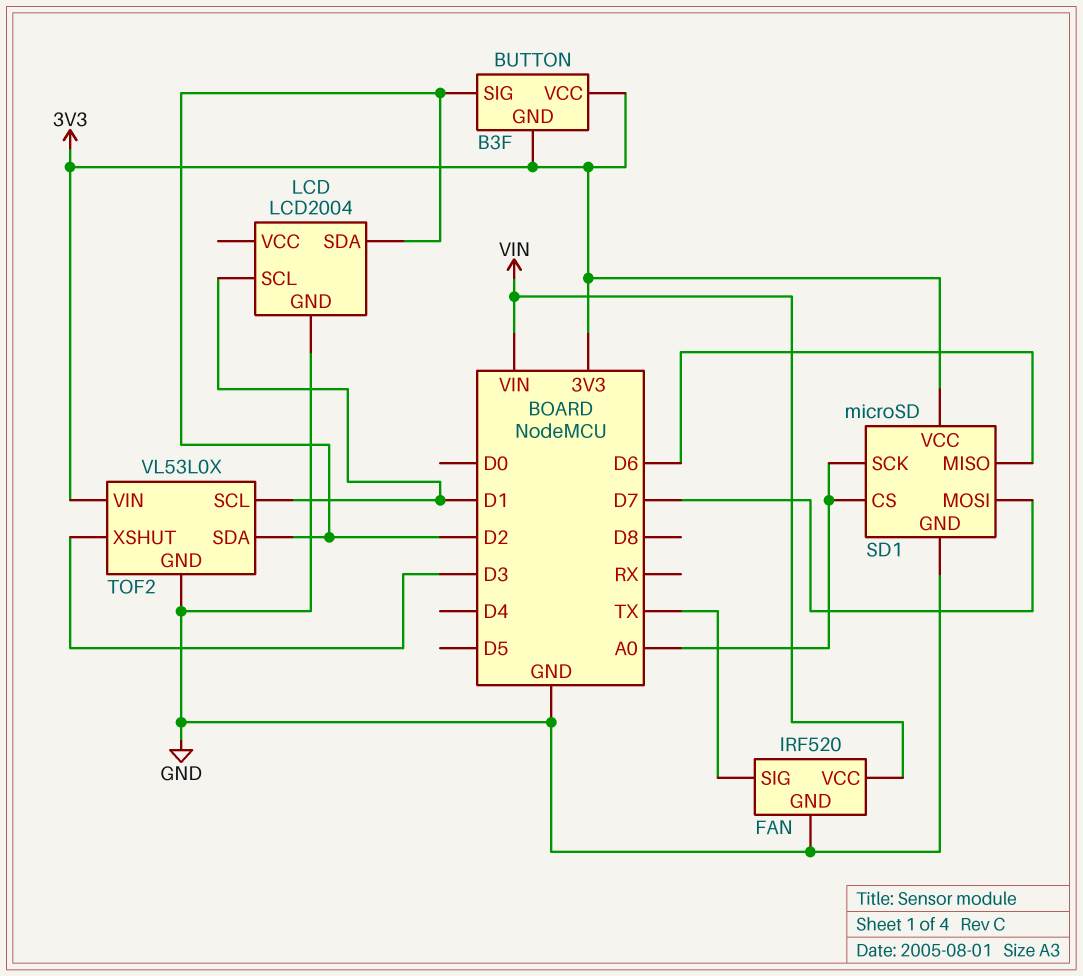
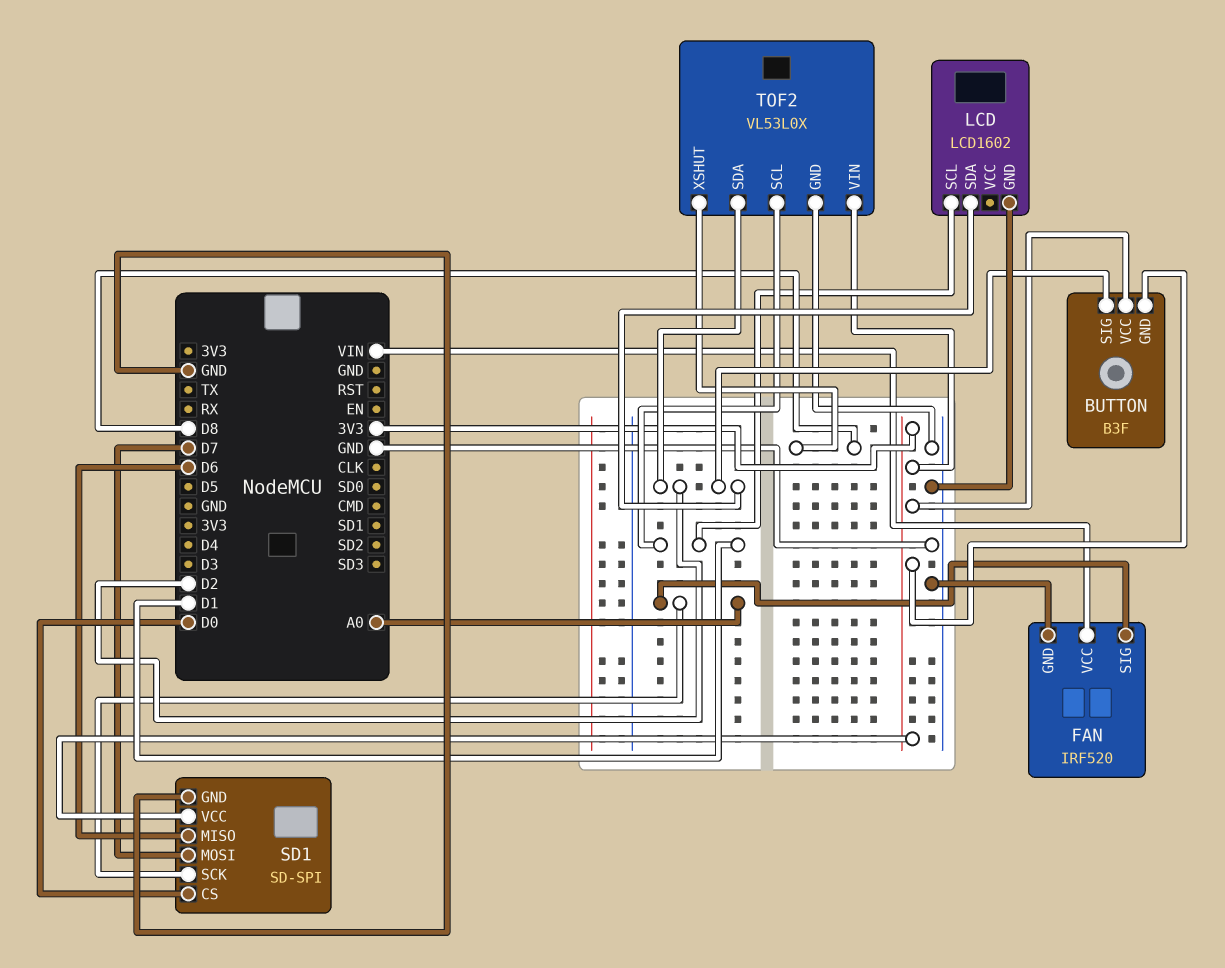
FAN pin SIG: TX -> A0
LCD: LCD2004 -> LCD1602
SD1: microSD -> SD-SPI
SD1 pin CS: A0 -> D0
TOF2 pin XSHUT: D3 -> D8

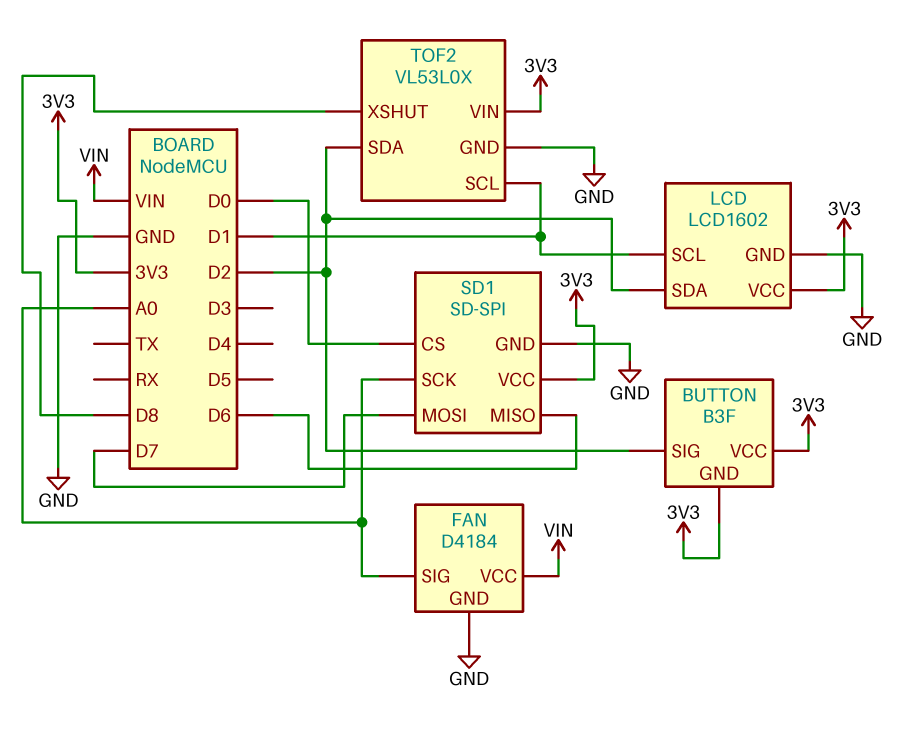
FAN: IRF520 -> D4184
LCD pin VCC: none -> 3V3

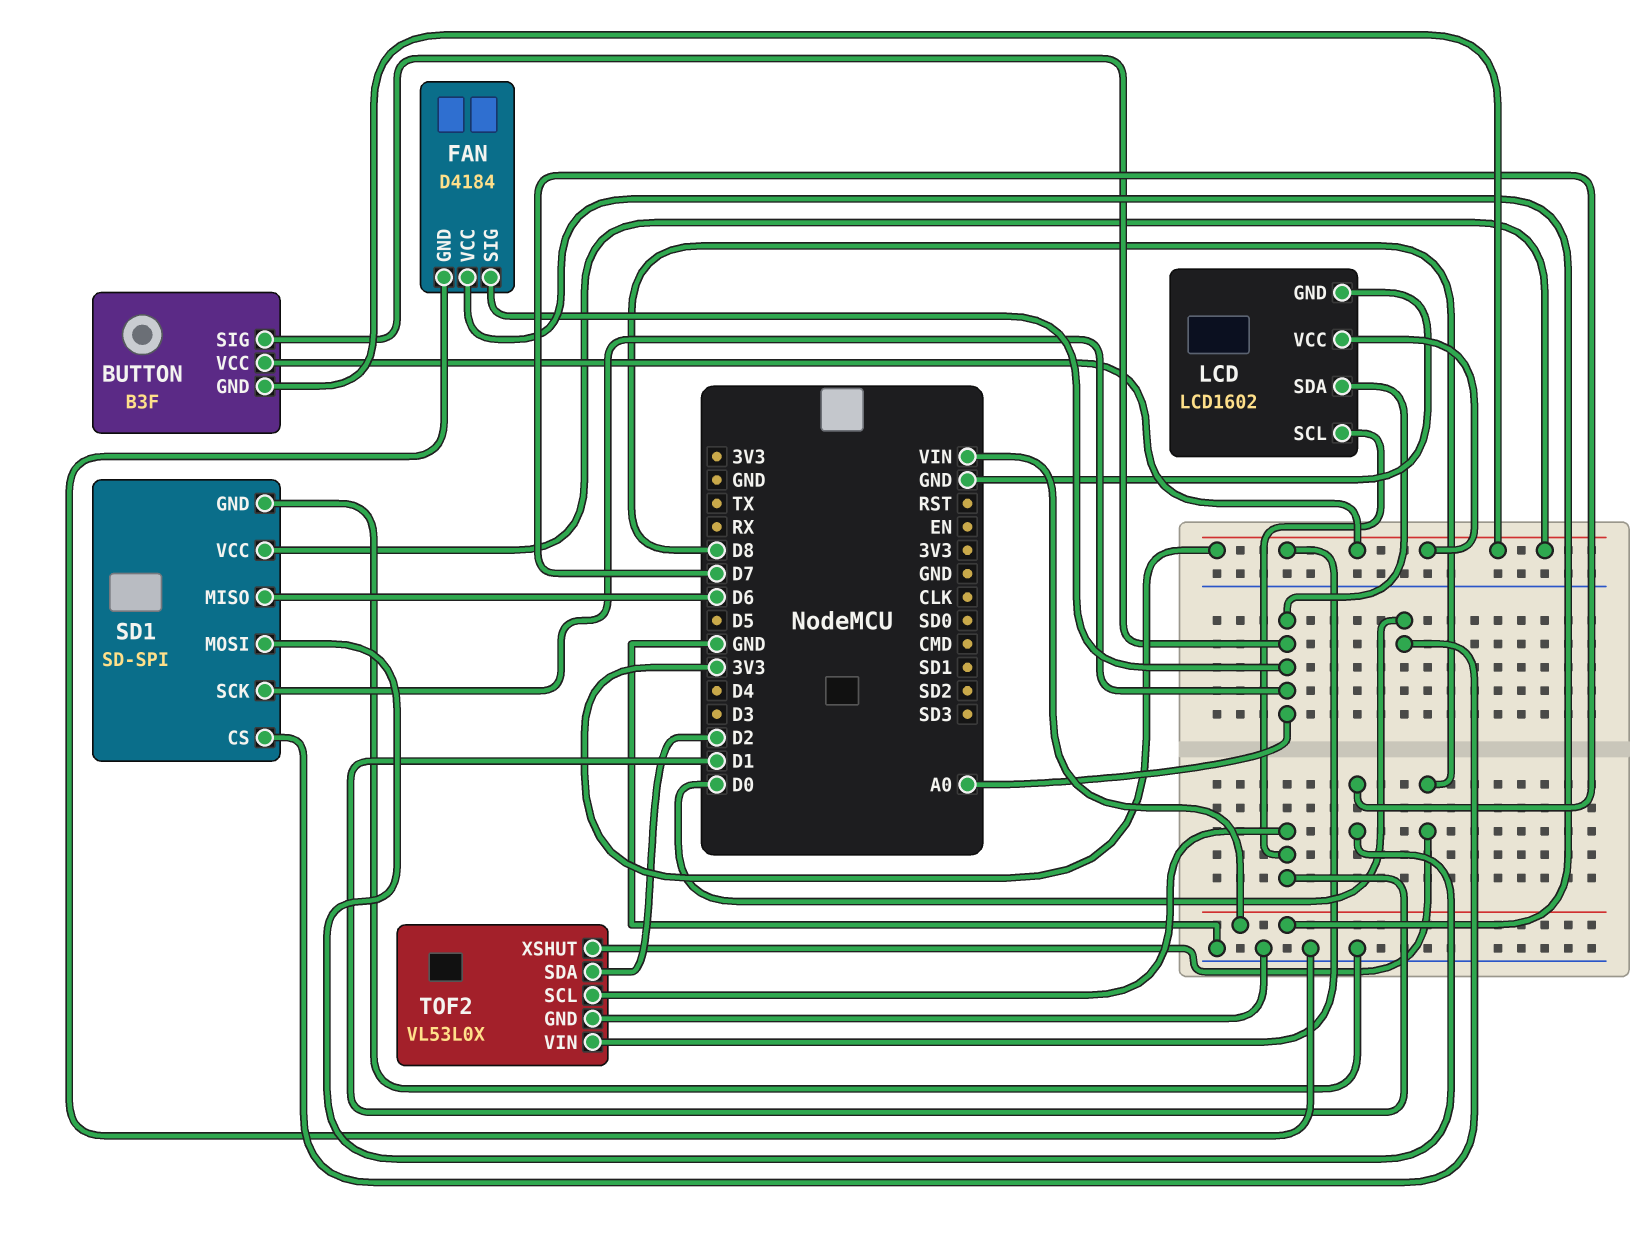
BUTTON pin SIG: D2 -> A0
LCD pin SDA: D2 -> A0

